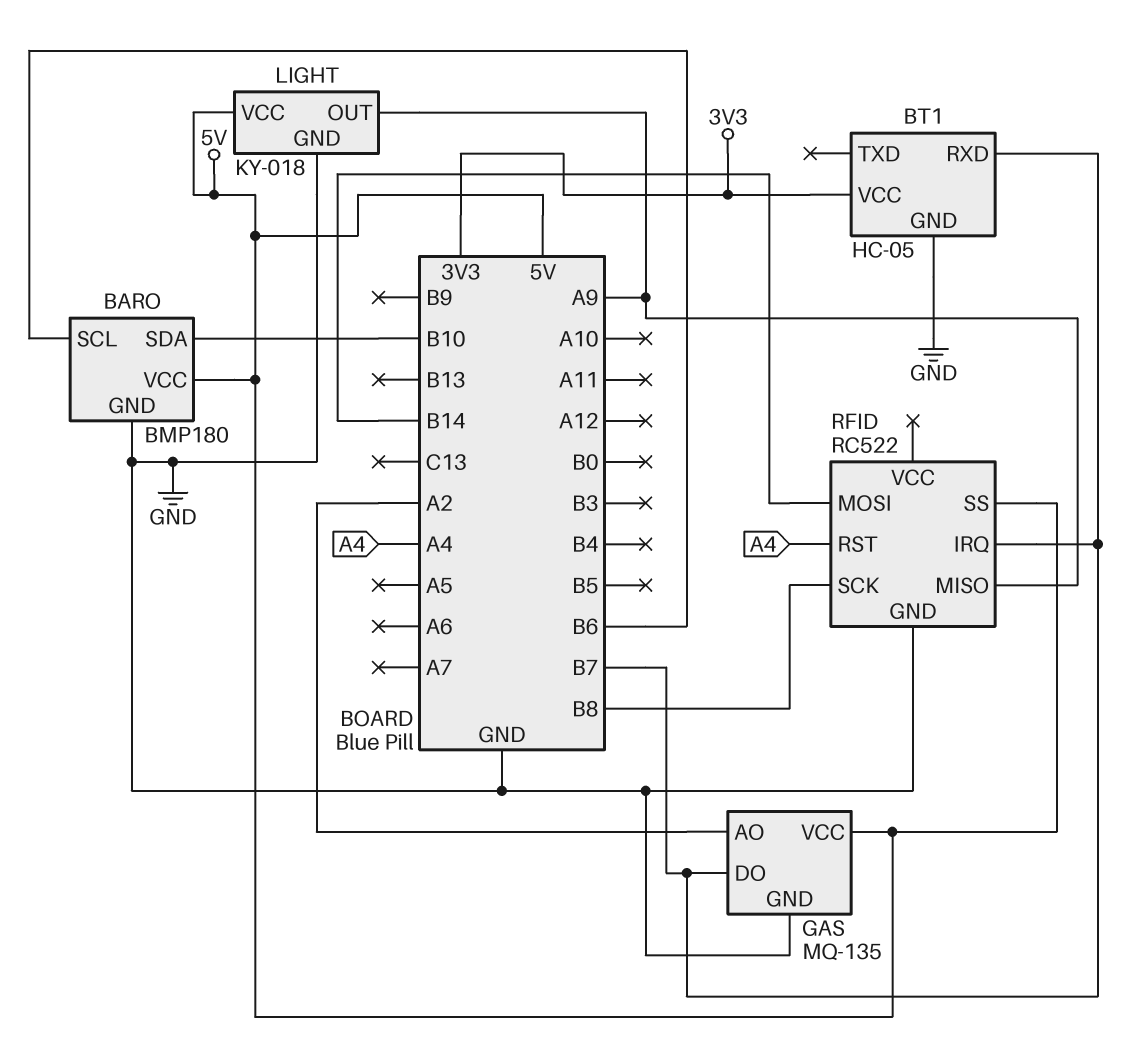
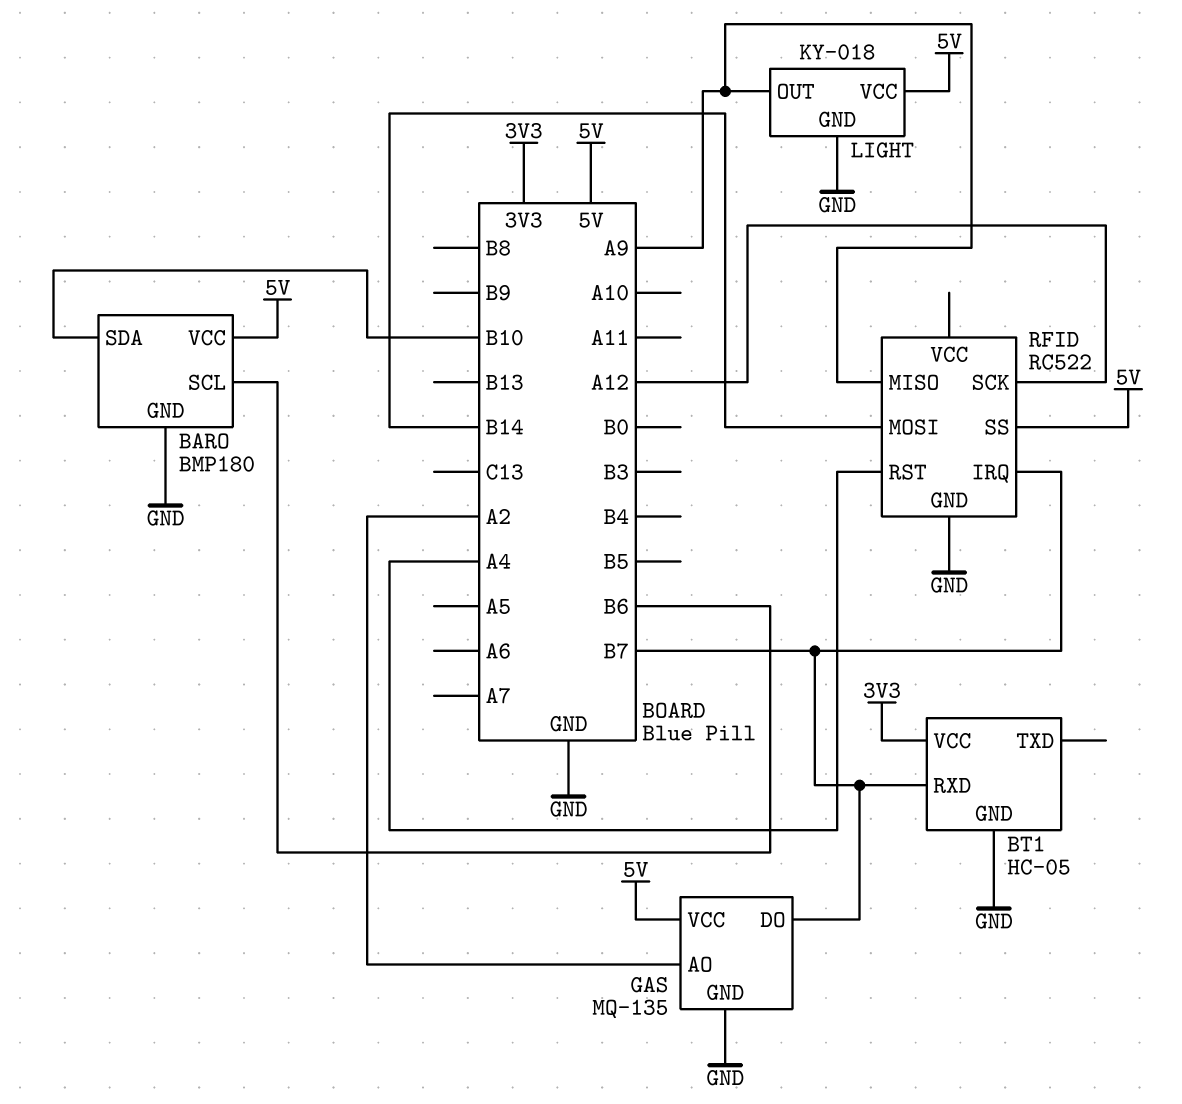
RFID pin SCK: B8 -> A12

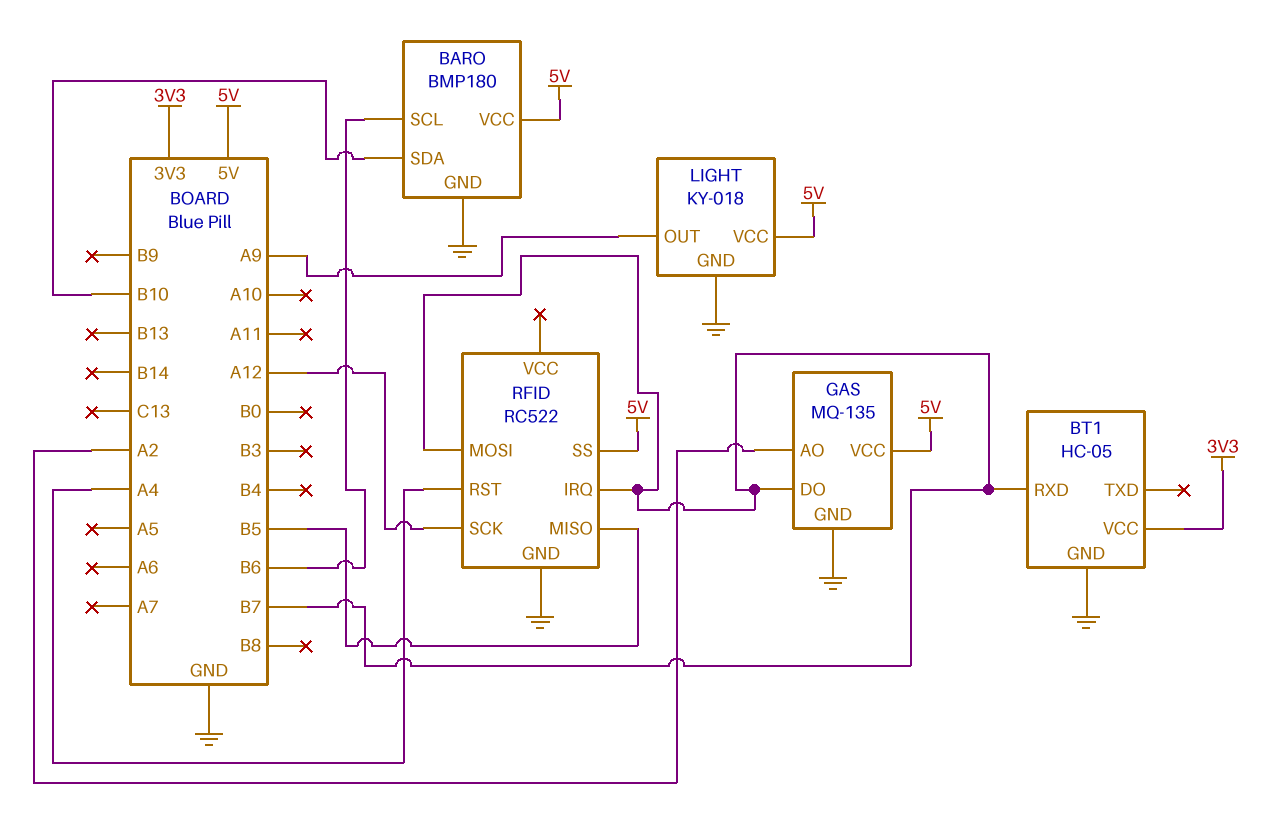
RFID pin MISO: A9 -> B5
RFID pin MOSI: B14 -> B7

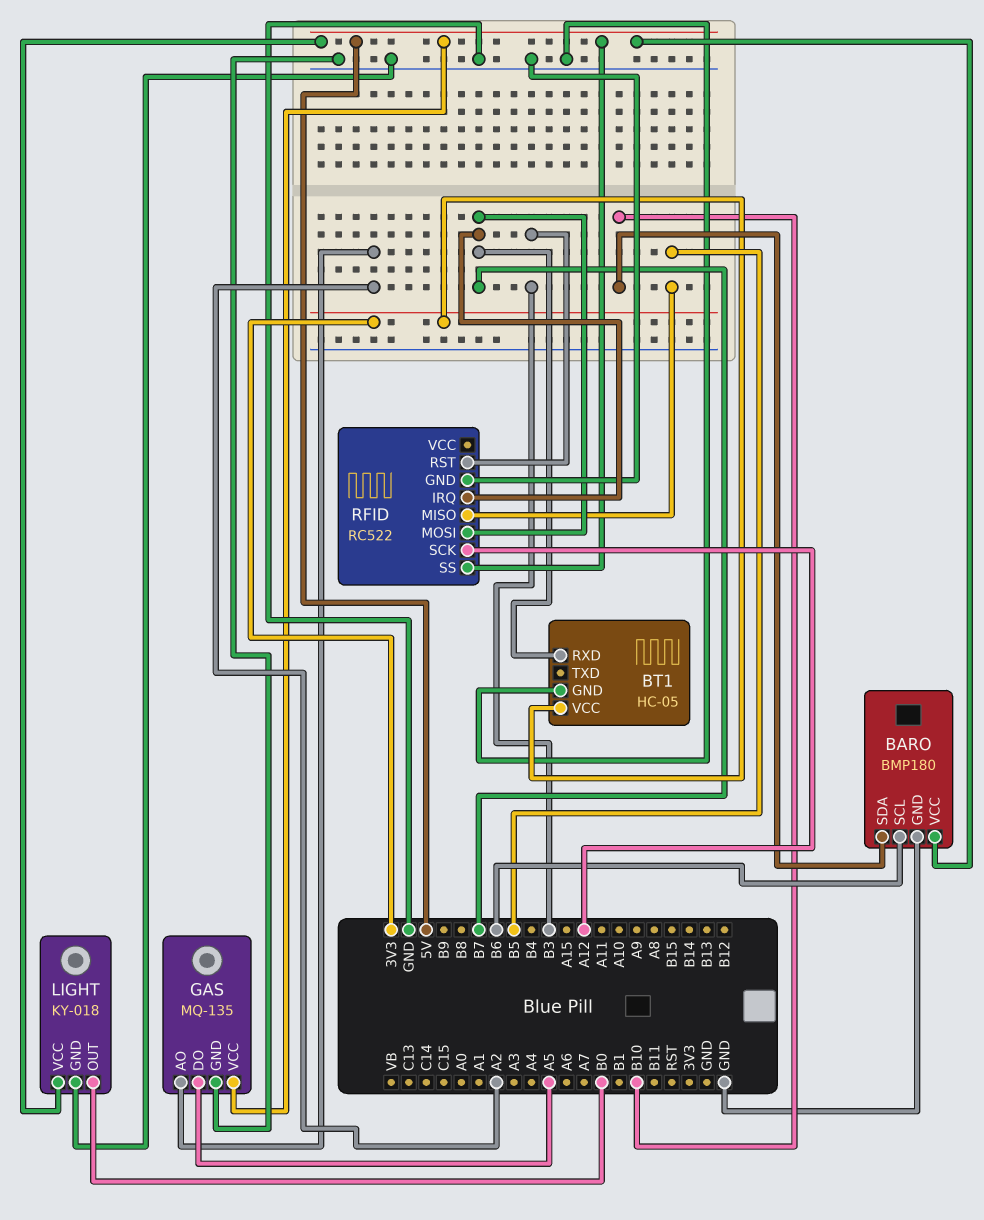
GAS pin DO: B7 -> A5
LIGHT pin OUT: A9 -> B0
RFID pin RST: A4 -> B3

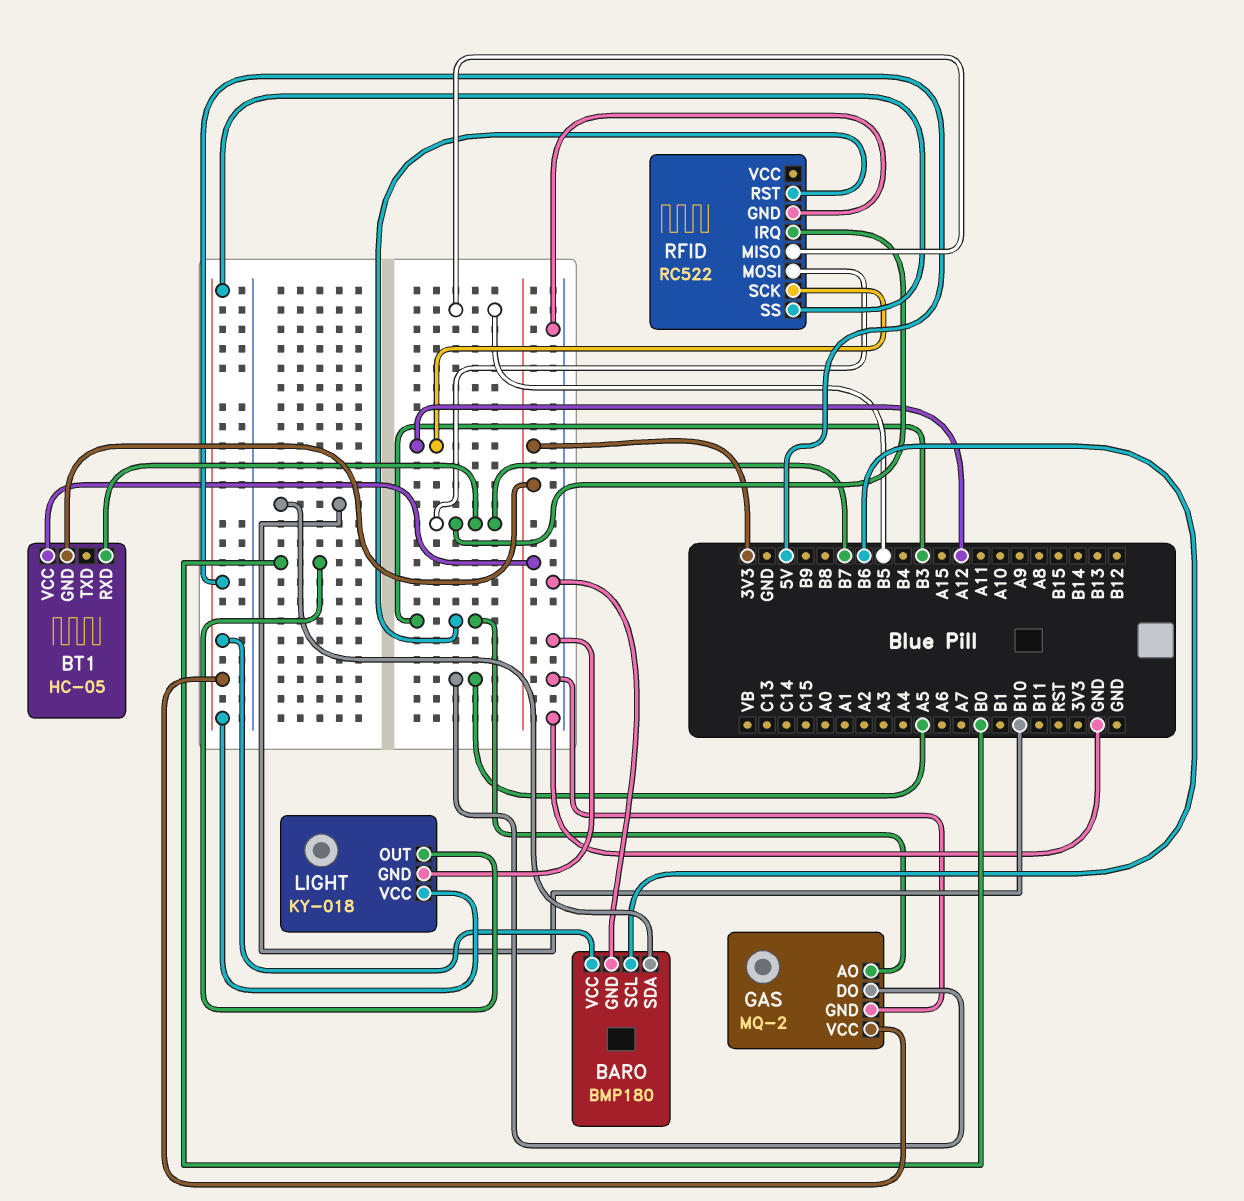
BT1 pin GND: GND -> 3V3
GAS: MQ-135 -> MQ-2
GAS pin AO: A2 -> B3

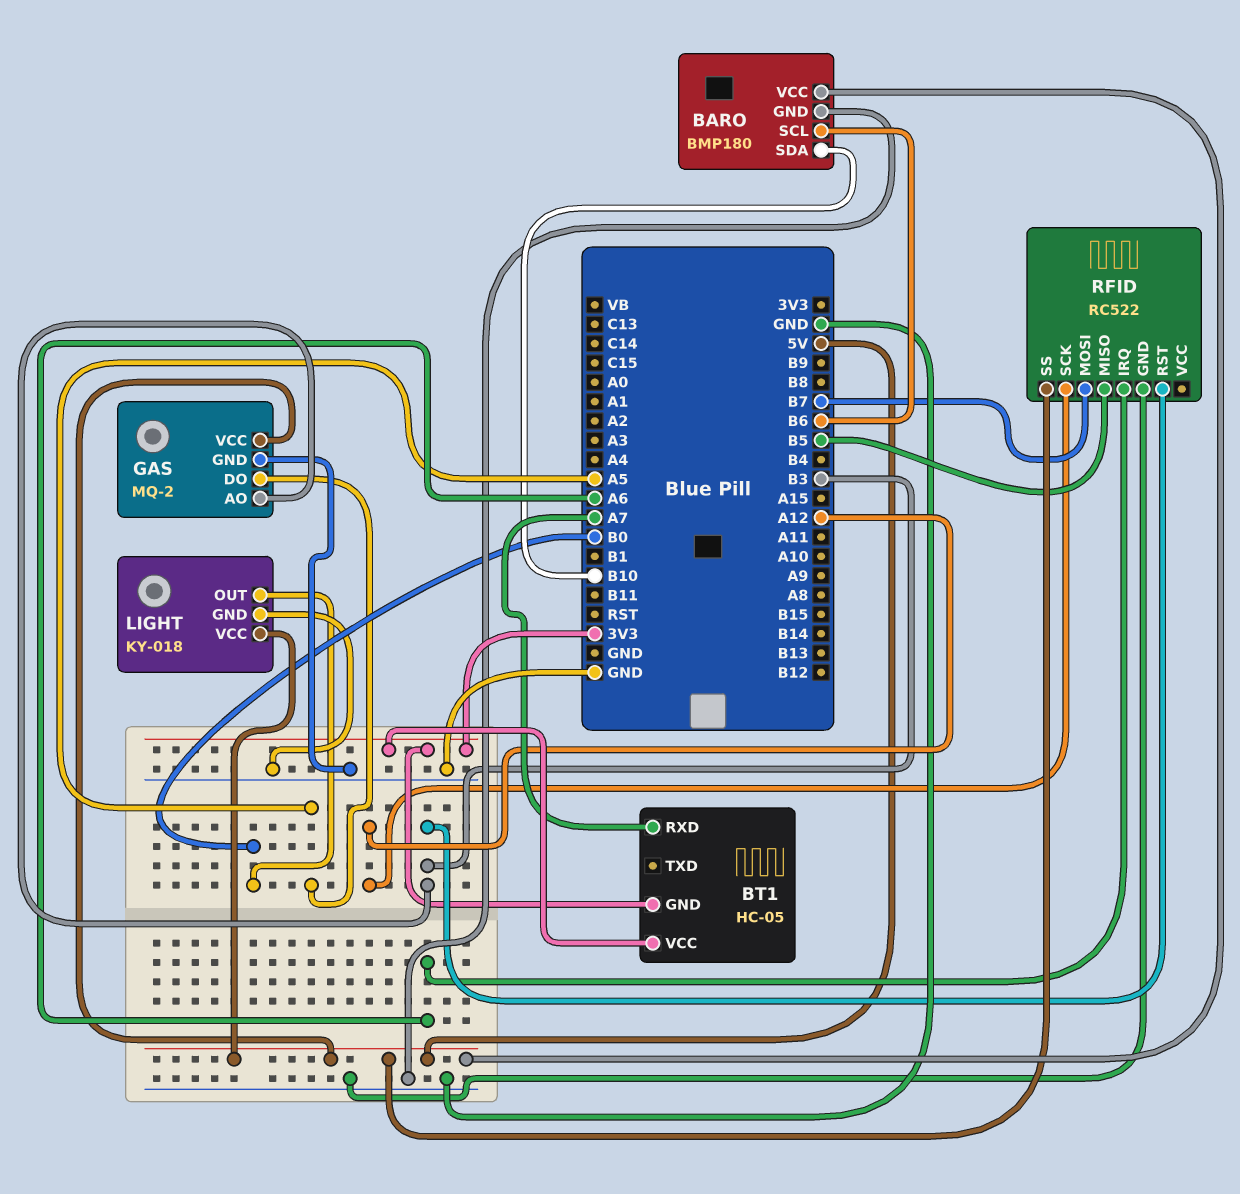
BT1 pin RXD: B7 -> A7
RFID pin IRQ: B7 -> A6

